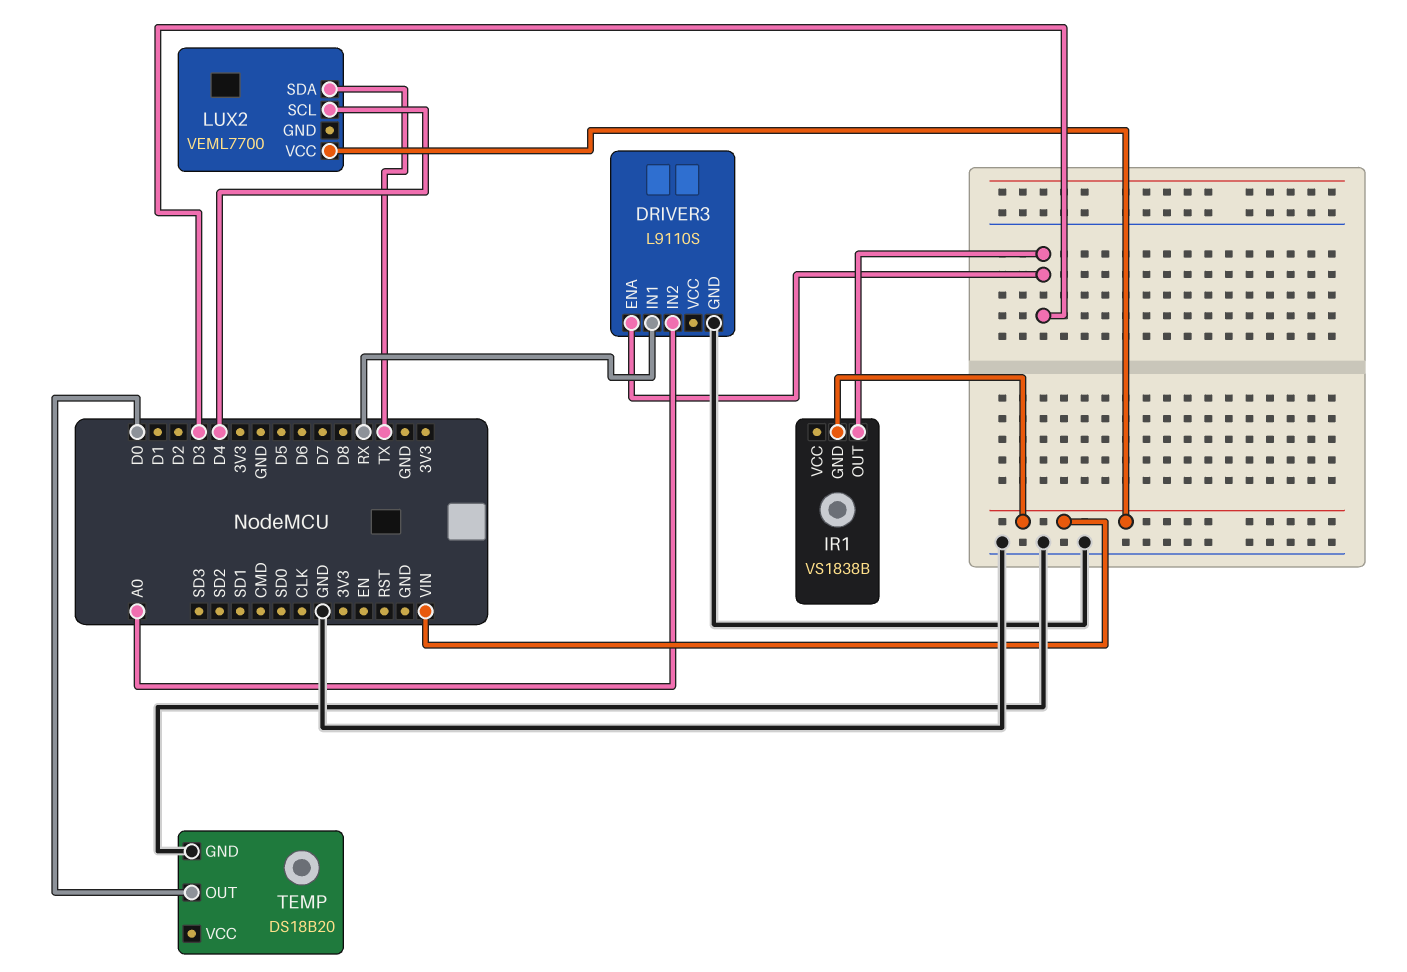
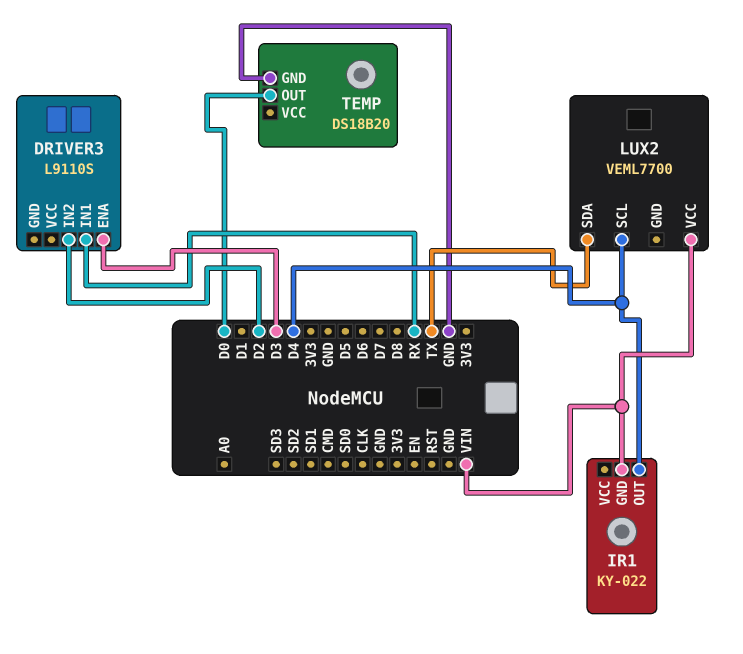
DRIVER3 pin GND: GND -> none
DRIVER3 pin IN2: A0 -> D2
IR1: VS1838B -> KY-022
IR1 pin OUT: D3 -> D4

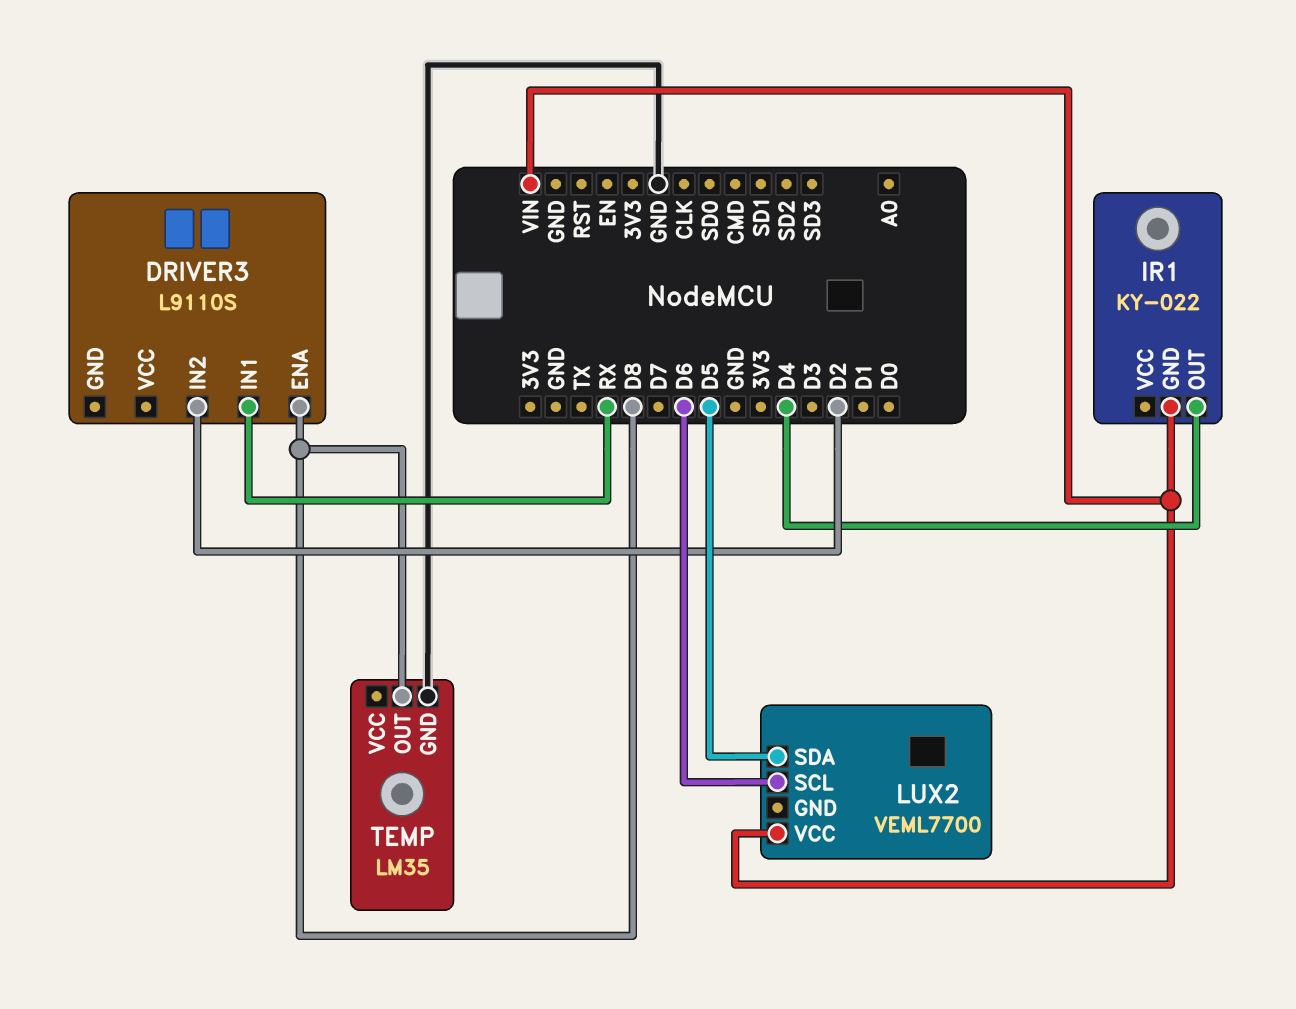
DRIVER3 pin ENA: D3 -> D8
LUX2 pin SCL: D4 -> D6
LUX2 pin SDA: TX -> D5
TEMP: DS18B20 -> LM35
TEMP pin OUT: D0 -> D8

